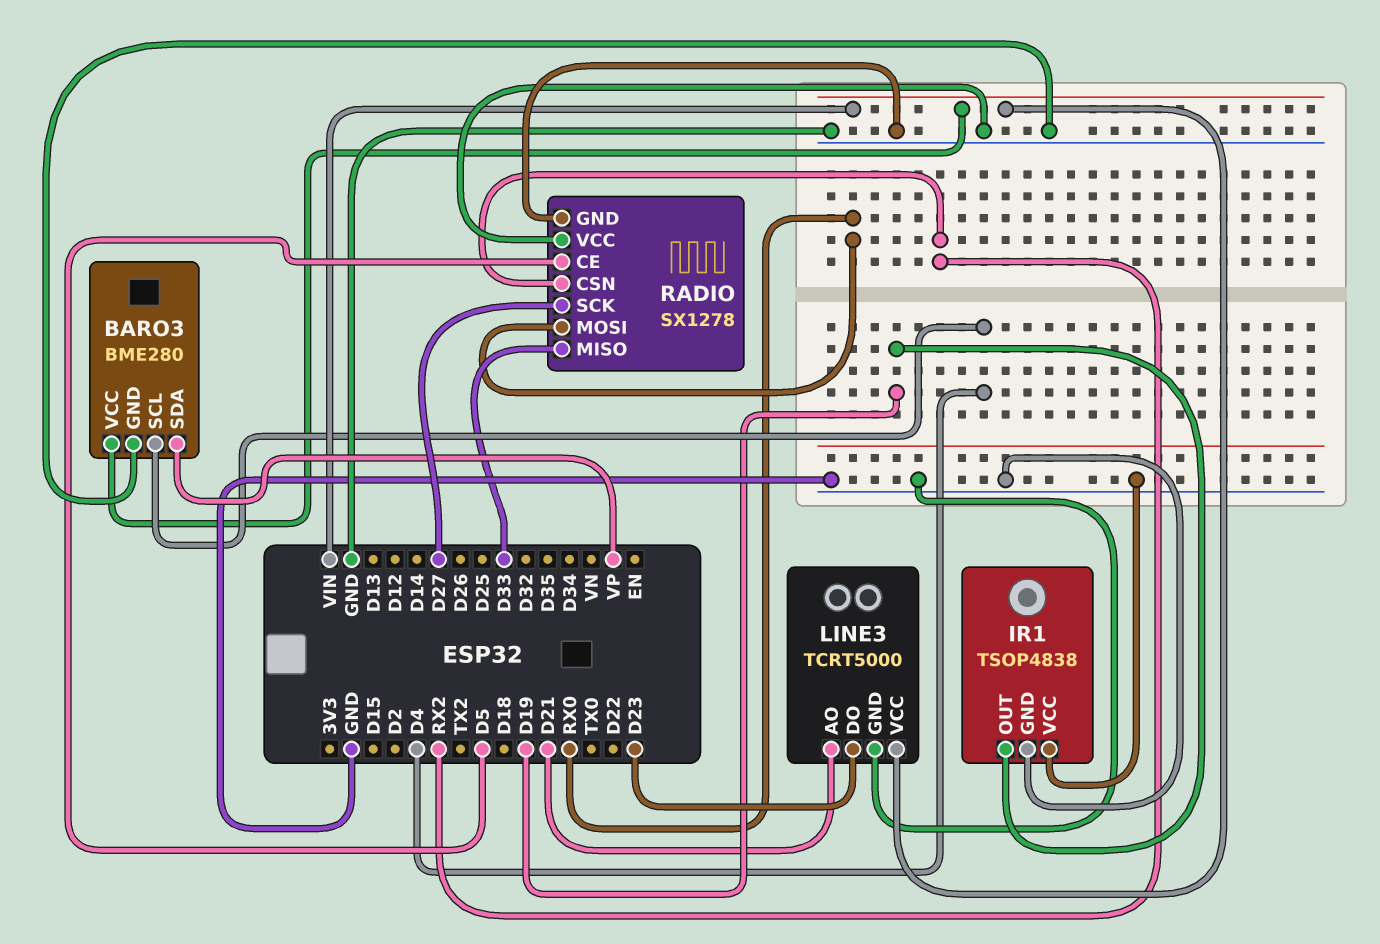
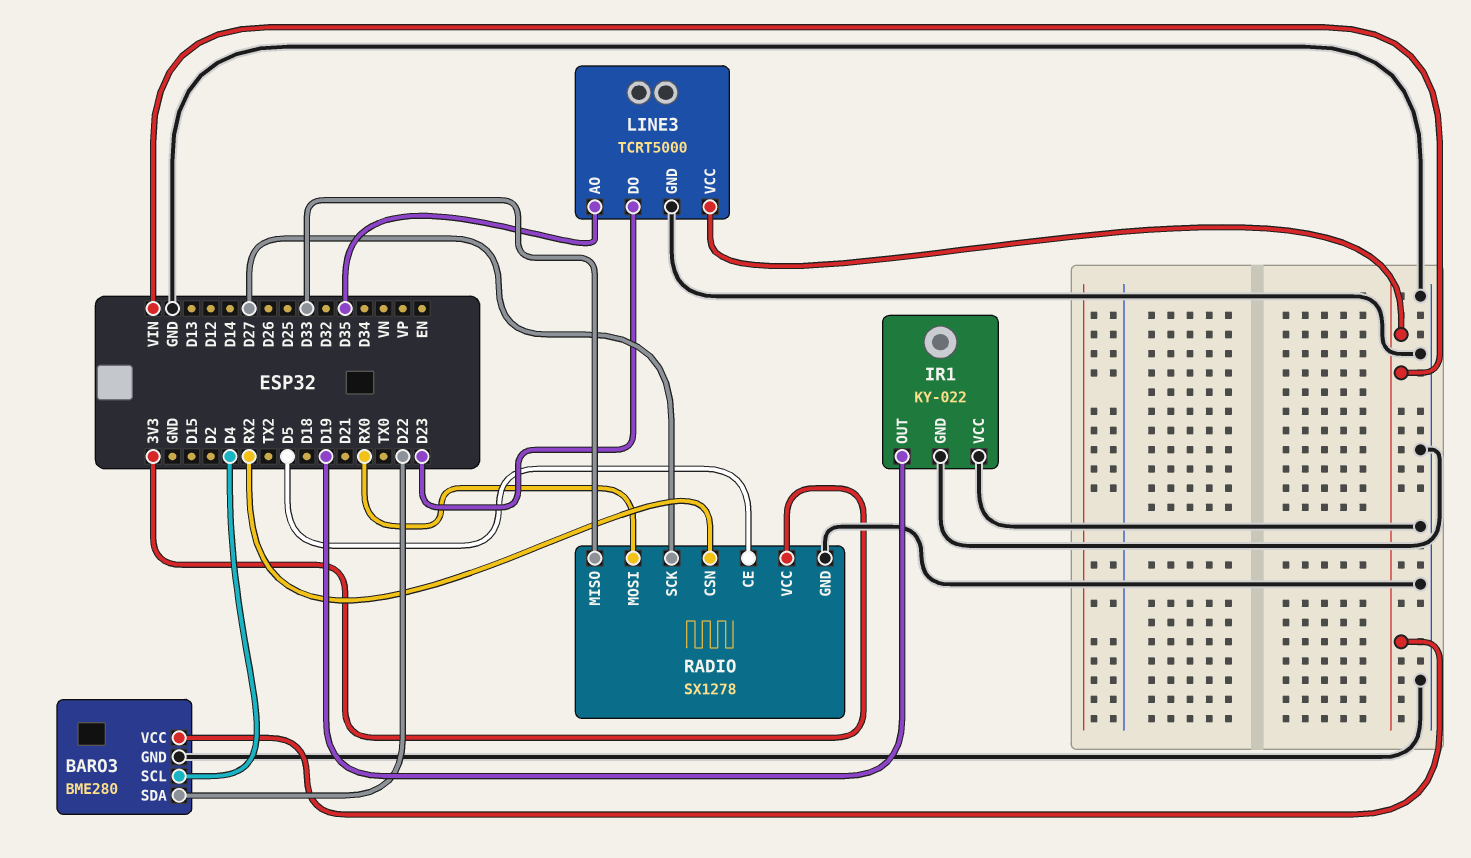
BARO3 pin SDA: VP -> D22
IR1: TSOP4838 -> KY-022
LINE3 pin AO: D21 -> D35
RADIO pin VCC: GND -> 3V3

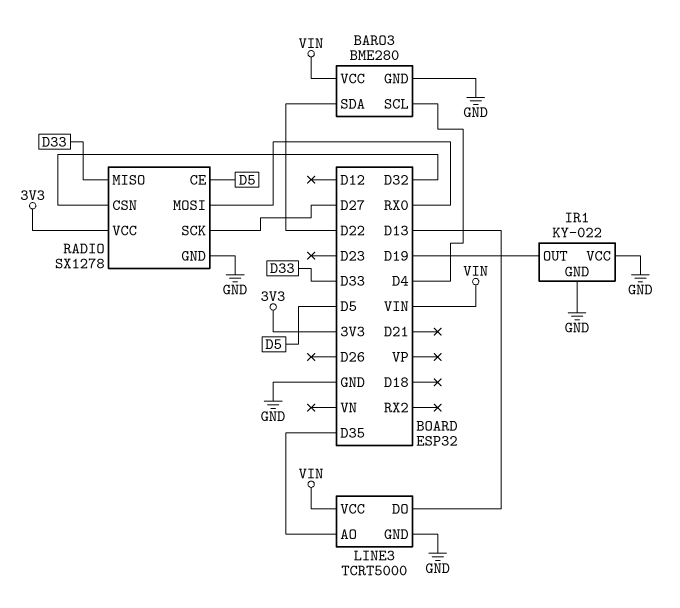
LINE3 pin DO: D23 -> D13
RADIO pin CSN: RX2 -> D32

